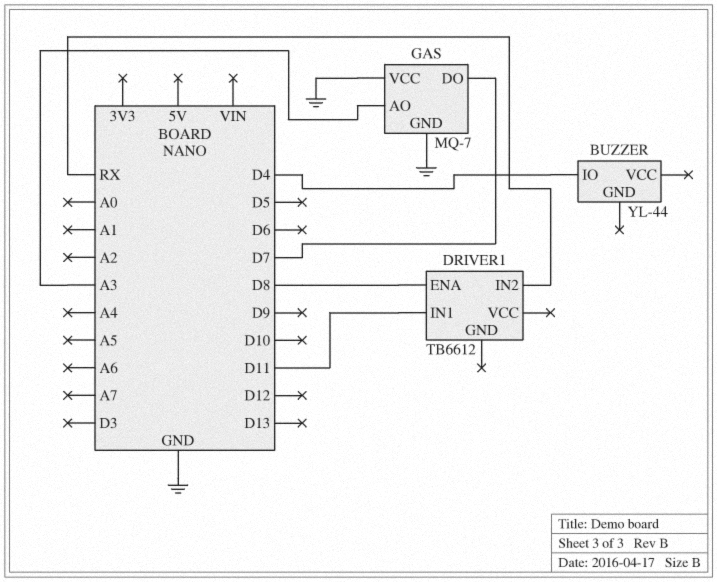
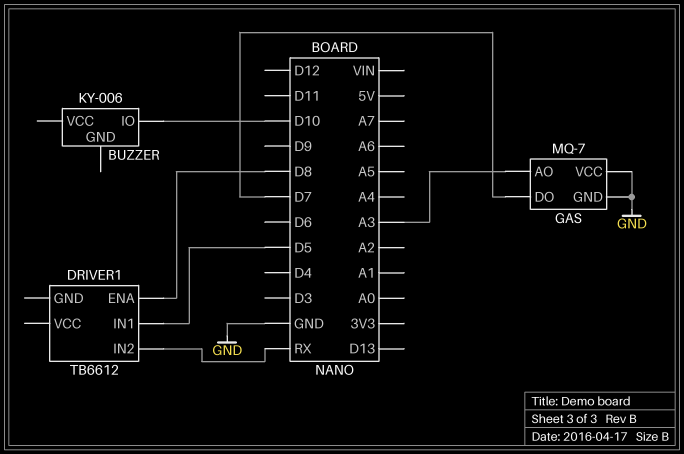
BUZZER: YL-44 -> KY-006
BUZZER pin IO: D4 -> D10
DRIVER1 pin IN1: D11 -> D5

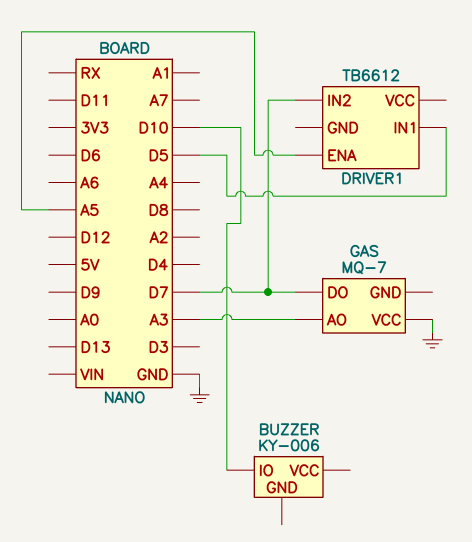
DRIVER1 pin ENA: D8 -> A5
DRIVER1 pin IN2: RX -> D7
GAS pin GND: GND -> none

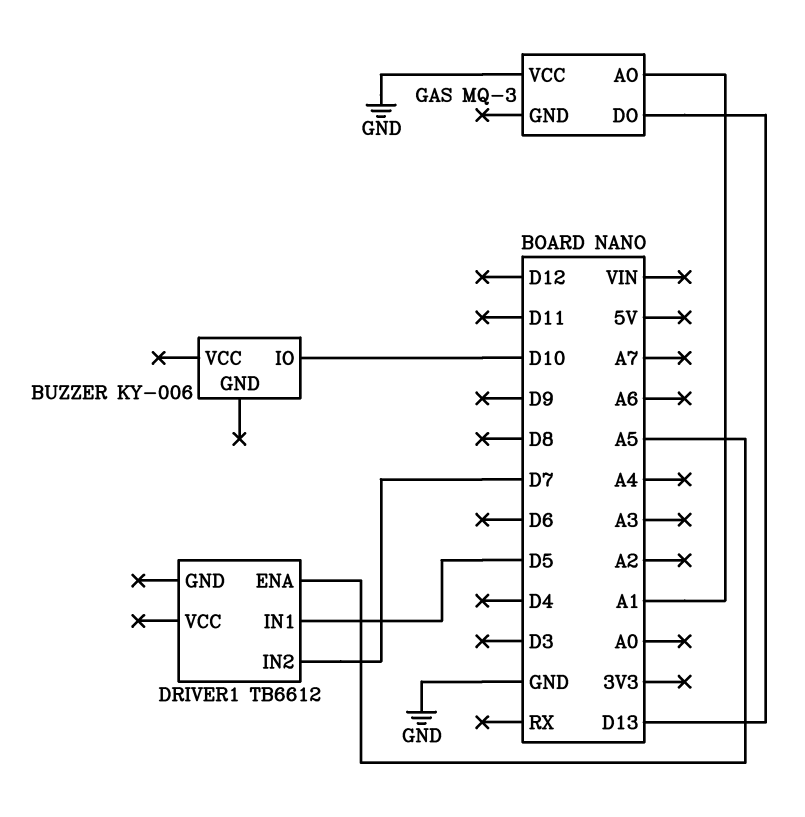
GAS: MQ-7 -> MQ-3
GAS pin AO: A3 -> A1
GAS pin DO: D7 -> D13

